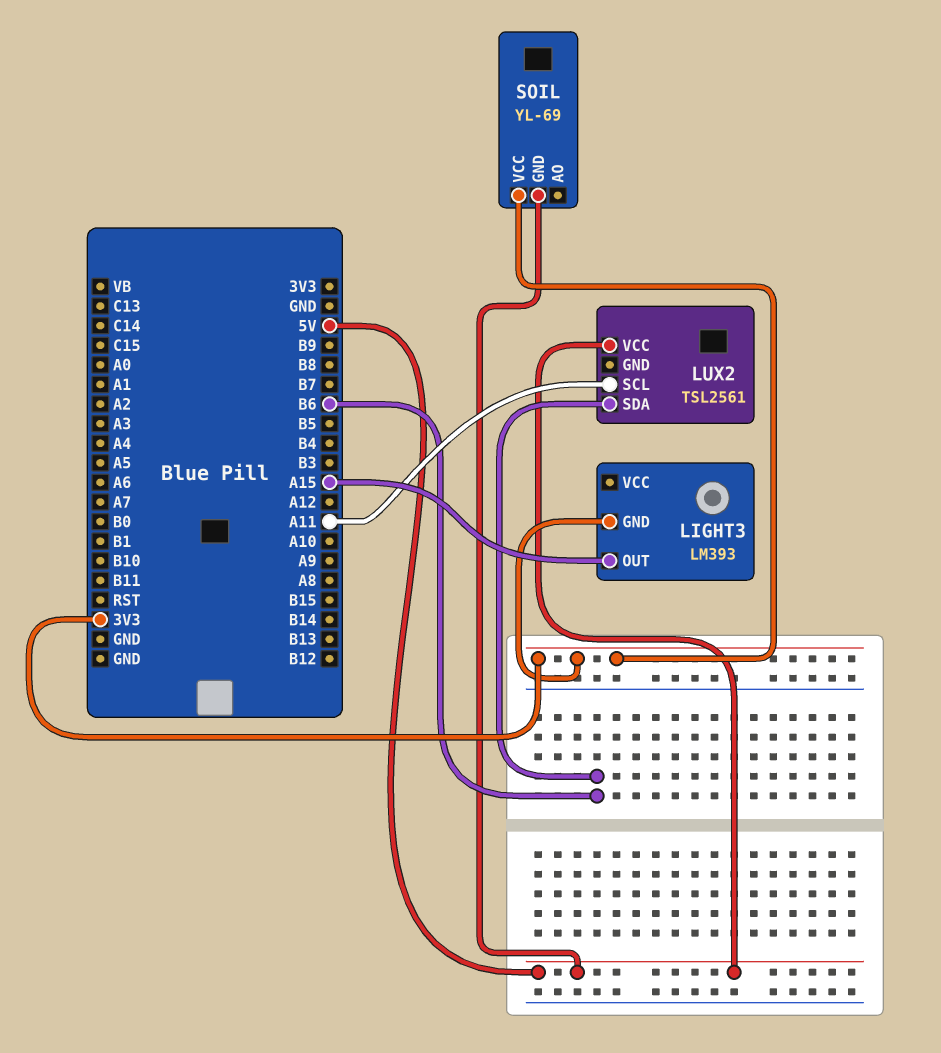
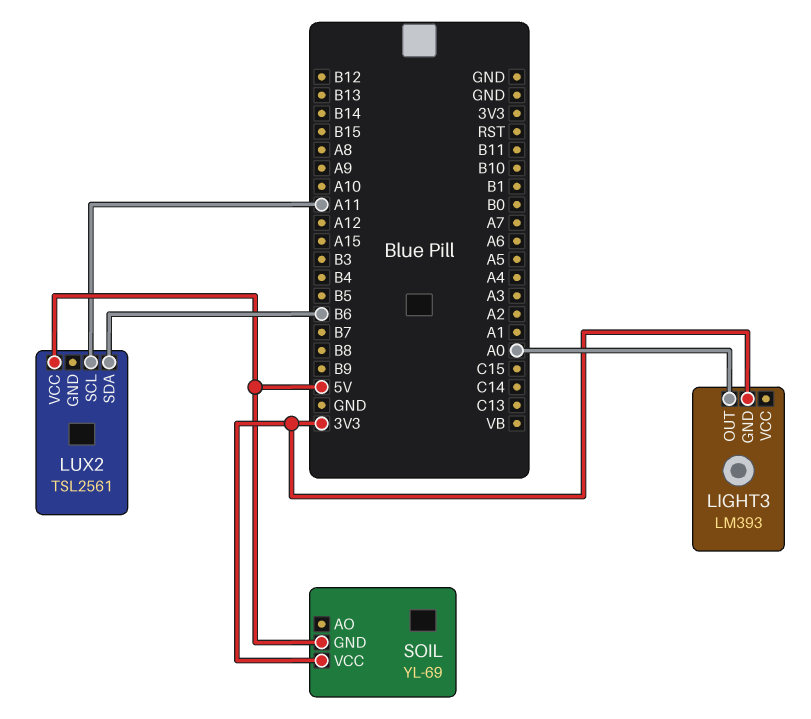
LIGHT3 pin OUT: A15 -> A0

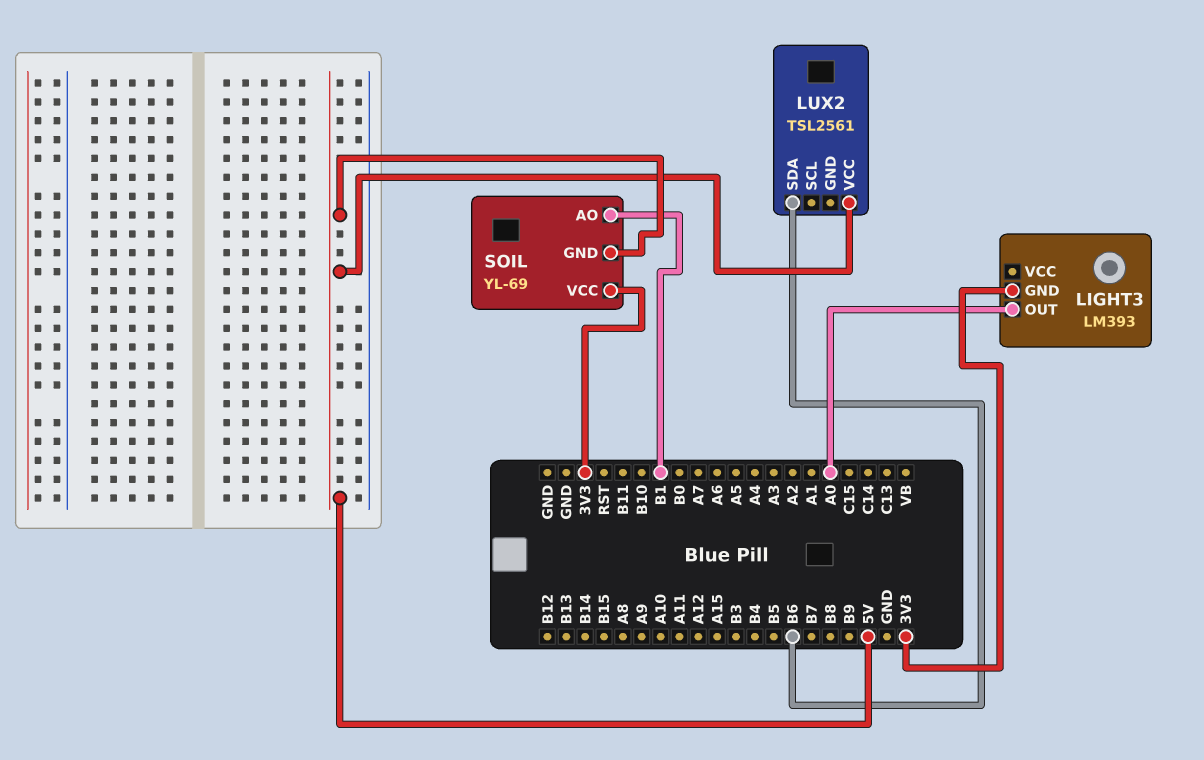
LUX2 pin SCL: A11 -> none
SOIL pin AO: none -> B1

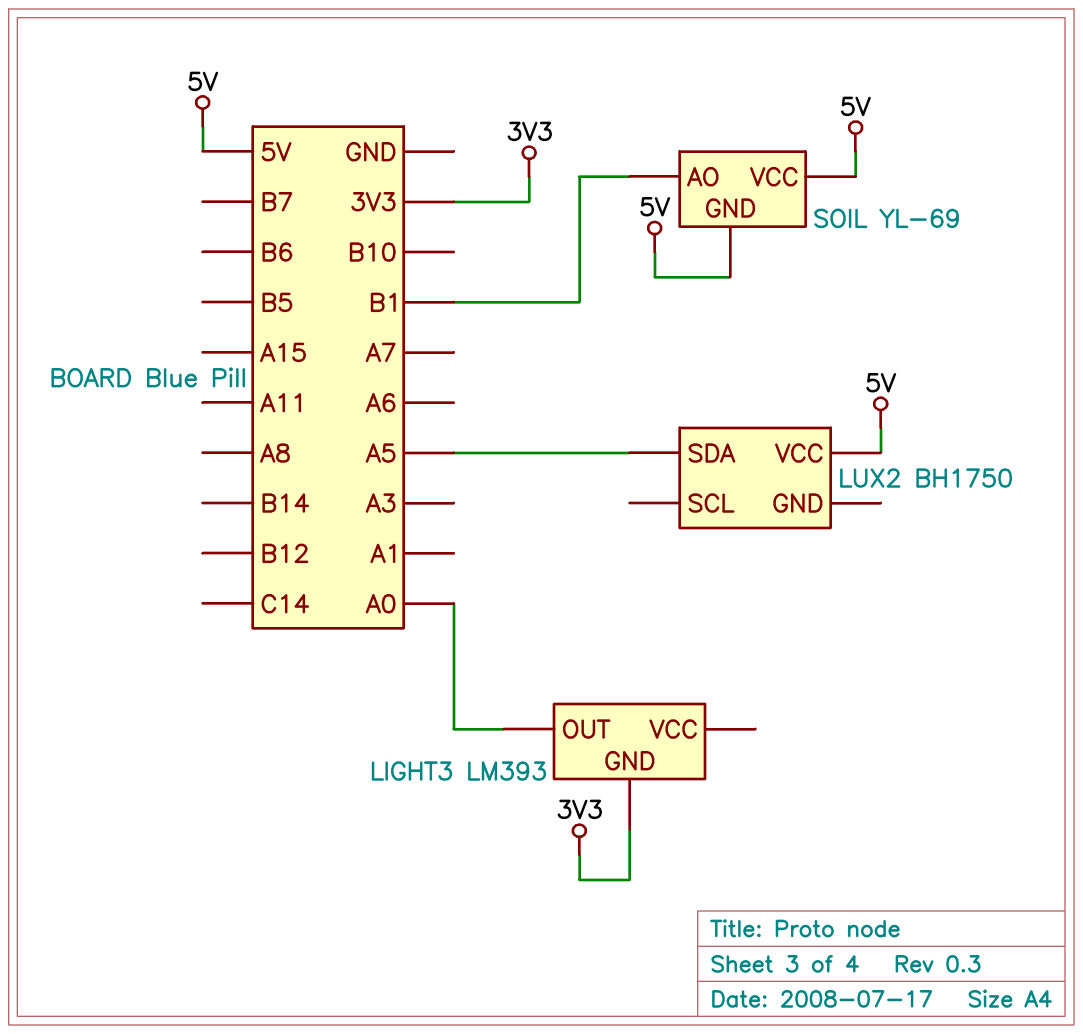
LUX2: TSL2561 -> BH1750
LUX2 pin SDA: B6 -> A5
SOIL pin VCC: 3V3 -> 5V

